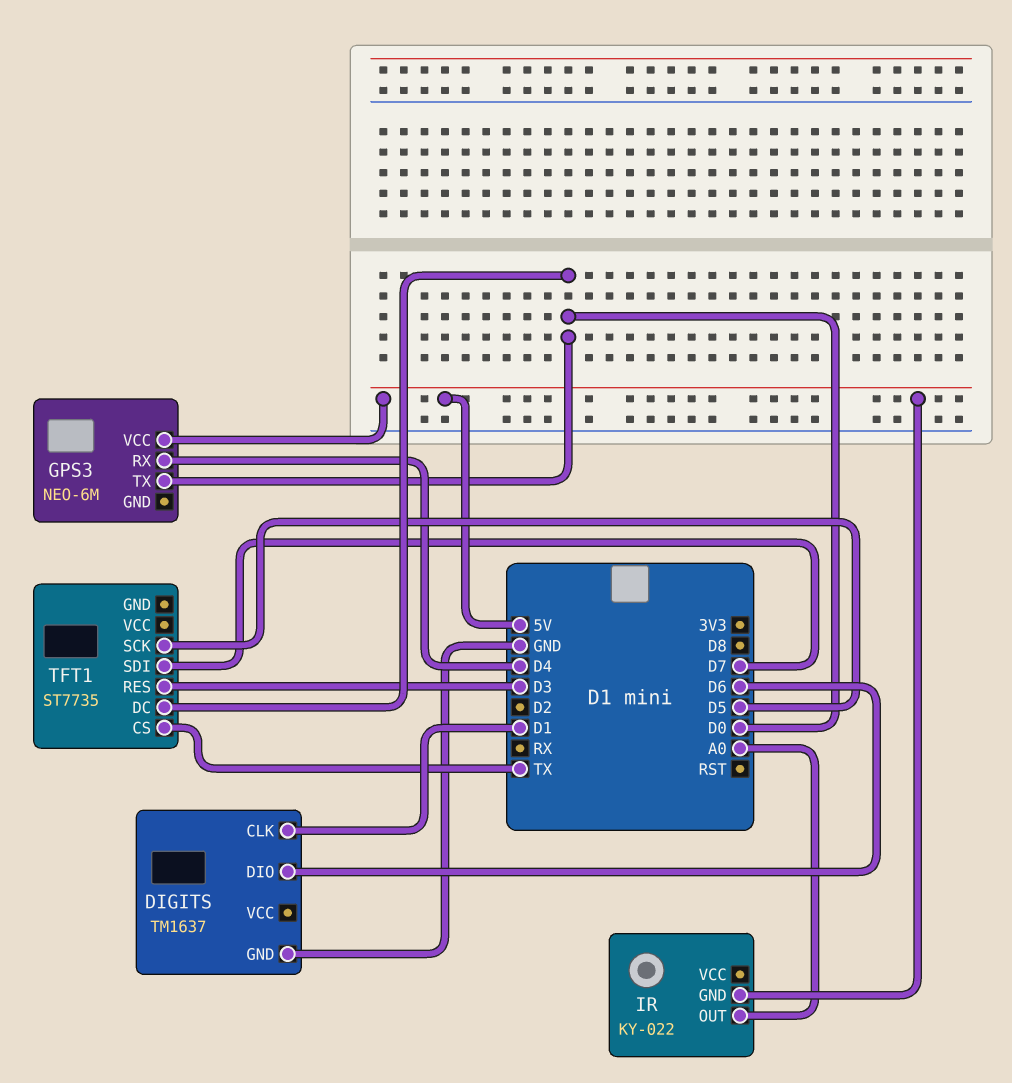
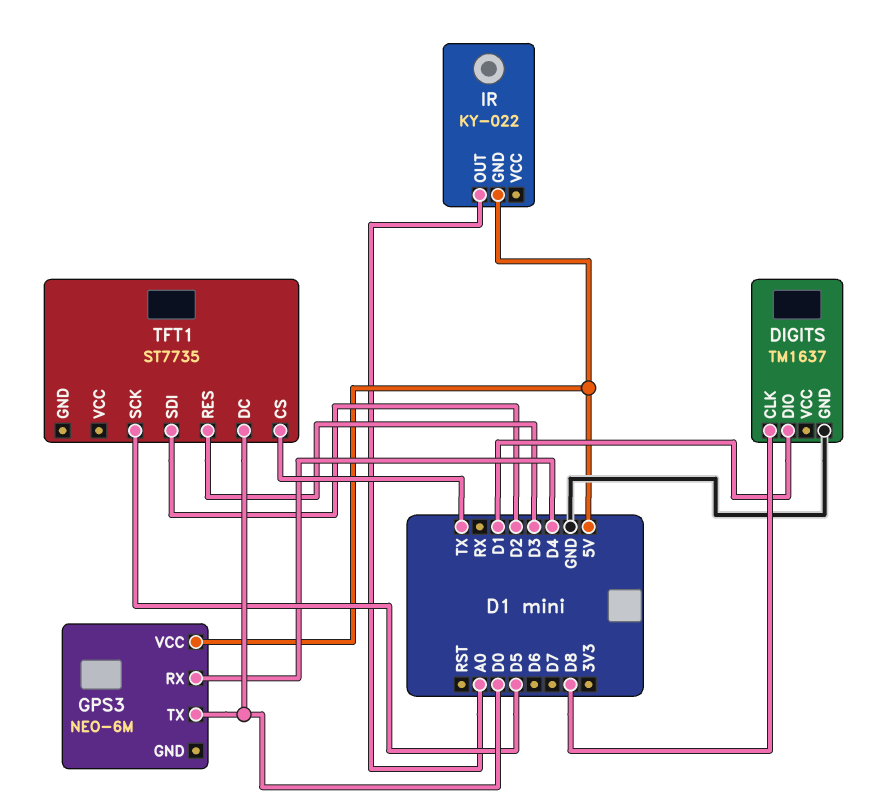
DIGITS pin CLK: D1 -> D8
DIGITS pin DIO: D6 -> D1
TFT1 pin SDI: D7 -> D2

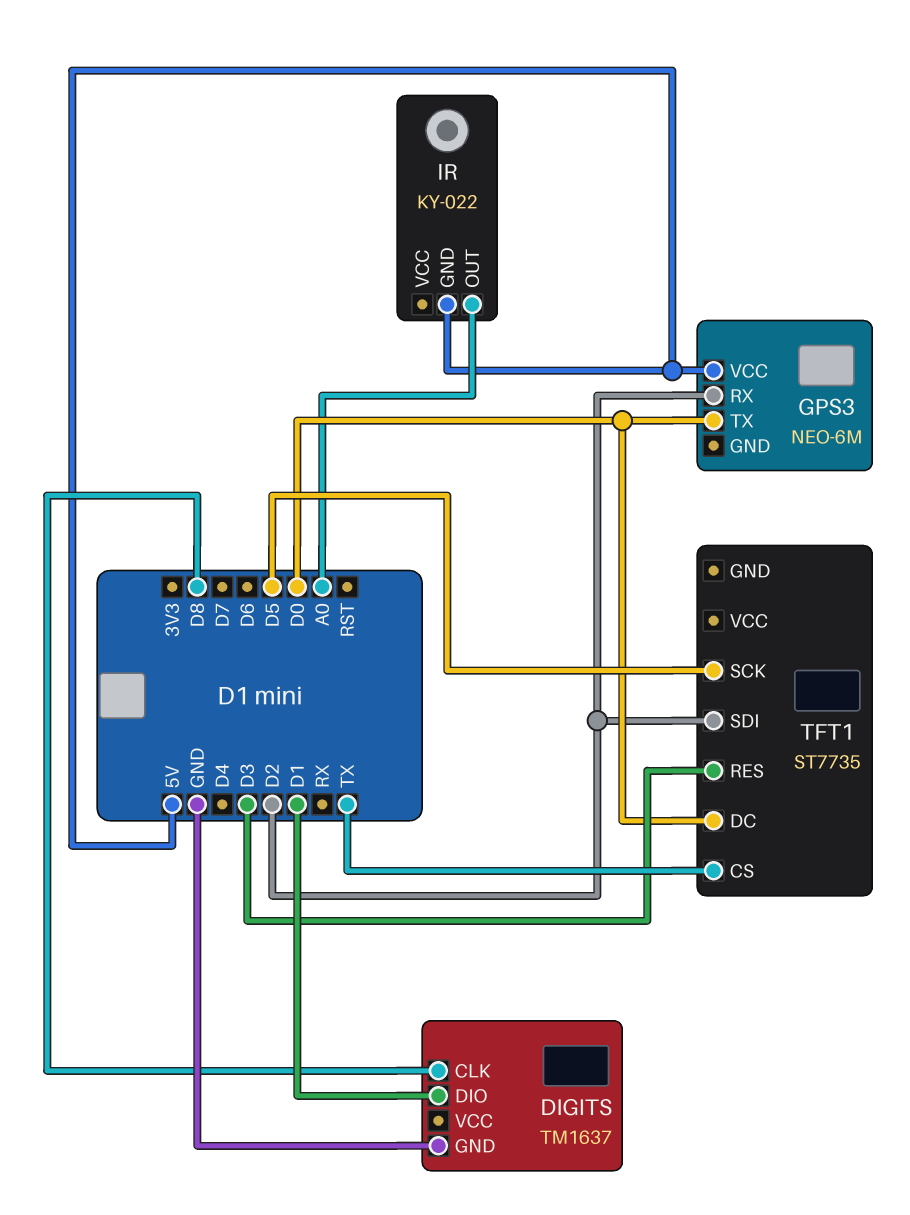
GPS3 pin RX: D4 -> D2

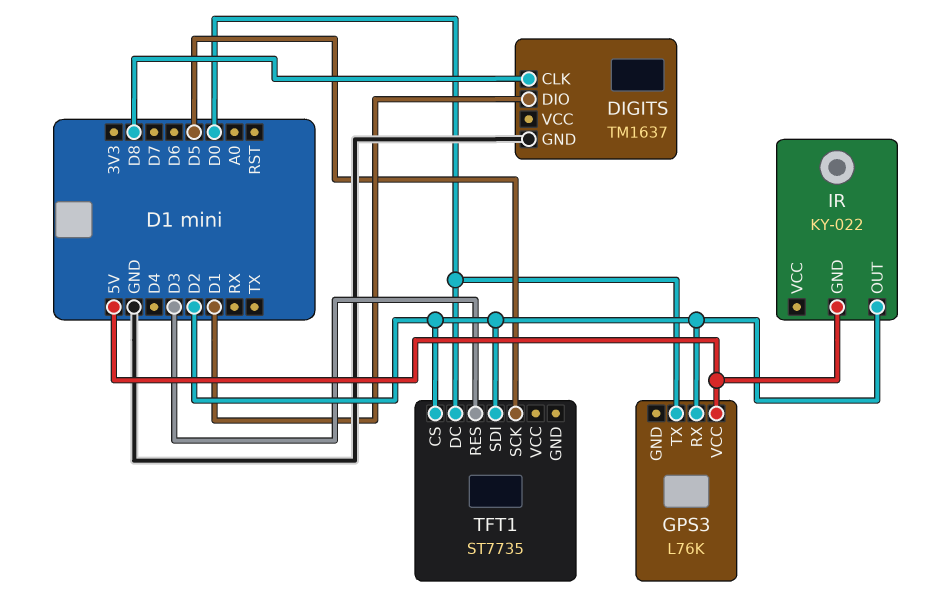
GPS3: NEO-6M -> L76K
IR pin OUT: A0 -> D2
TFT1 pin CS: TX -> D2

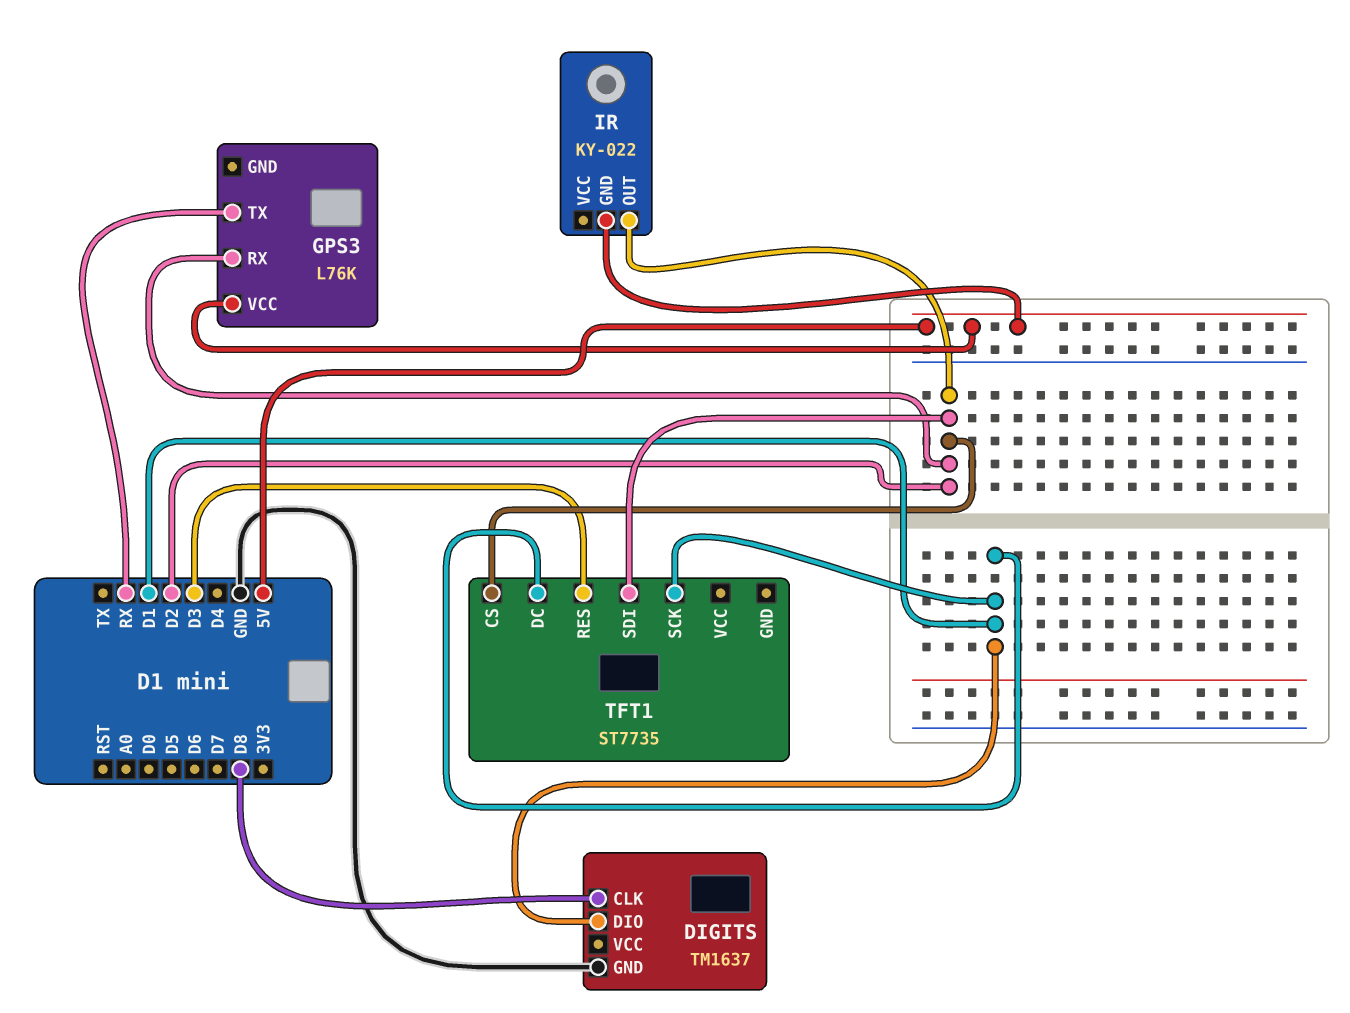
GPS3 pin TX: D0 -> RX
TFT1 pin DC: D0 -> D1
TFT1 pin SCK: D5 -> D1

